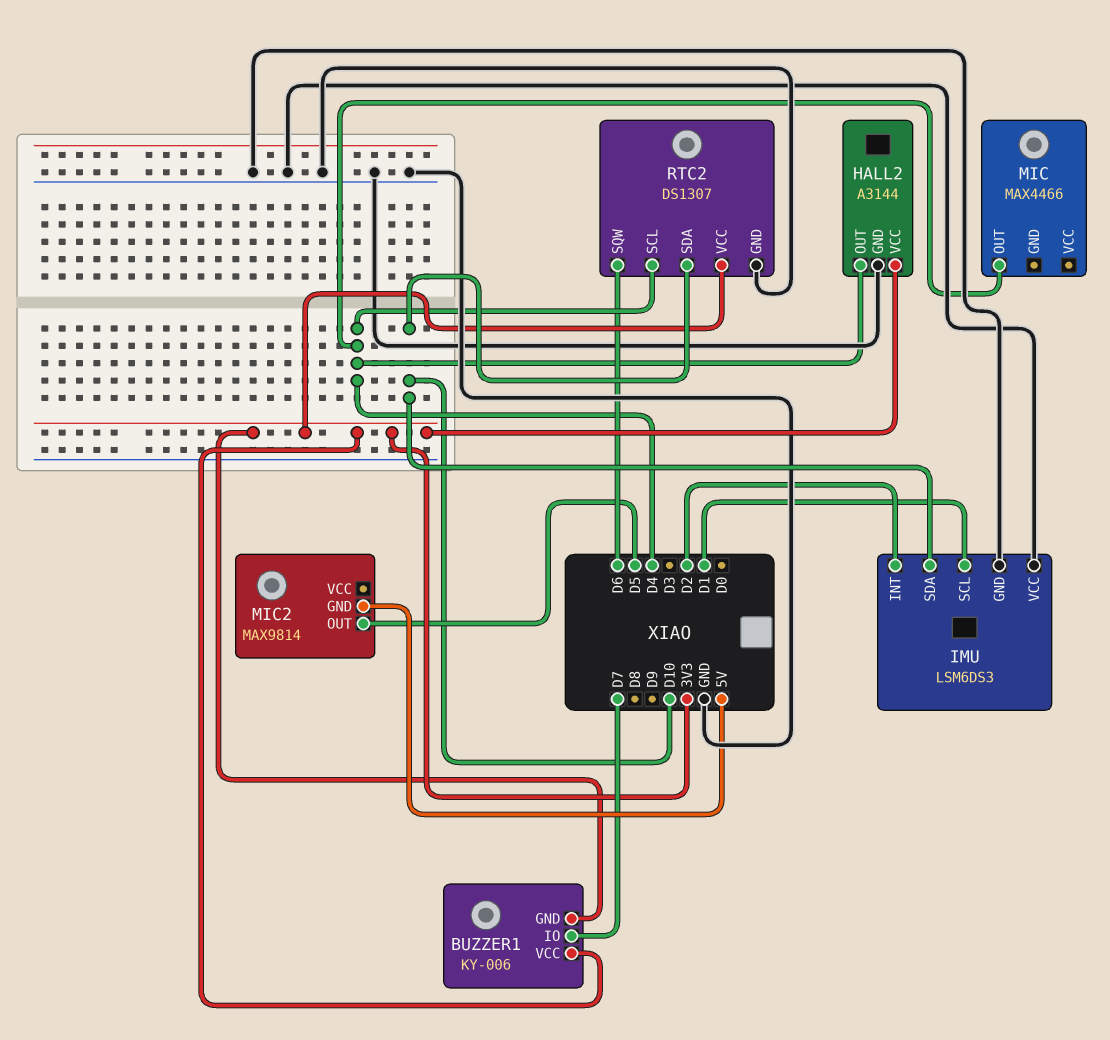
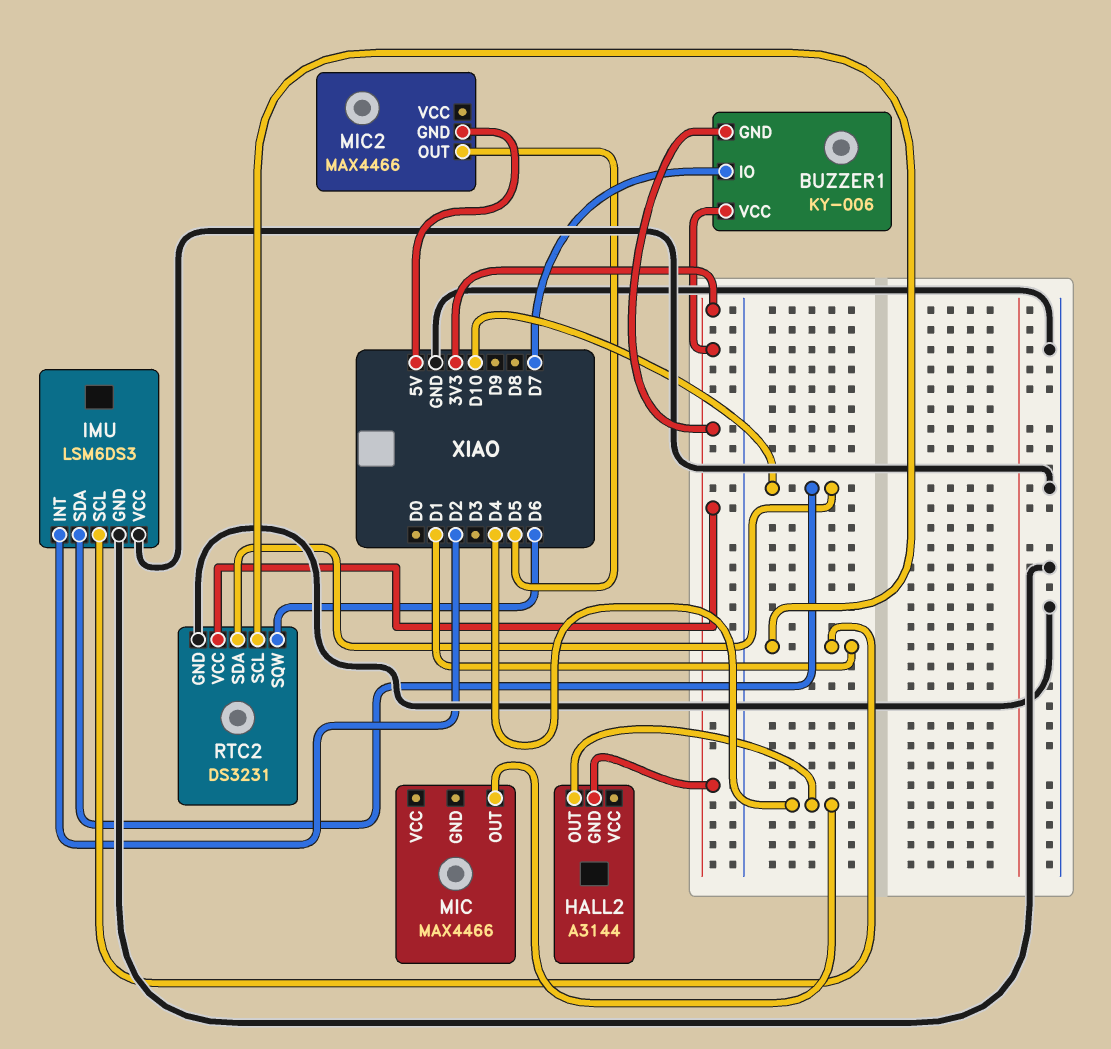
HALL2 pin GND: GND -> 3V3
HALL2 pin VCC: 3V3 -> none
MIC2: MAX9814 -> MAX4466
RTC2: DS1307 -> DS3231
RTC2 pin SCL: D4 -> D1

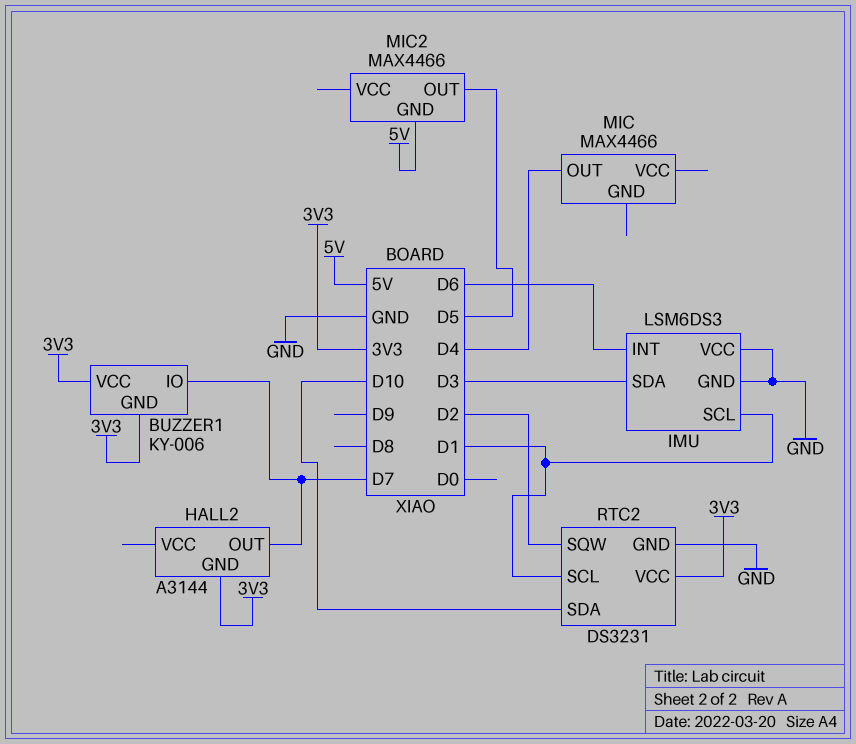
HALL2 pin OUT: D4 -> D7
IMU pin INT: D2 -> D6
IMU pin SDA: D10 -> D3
RTC2 pin SQW: D6 -> D2

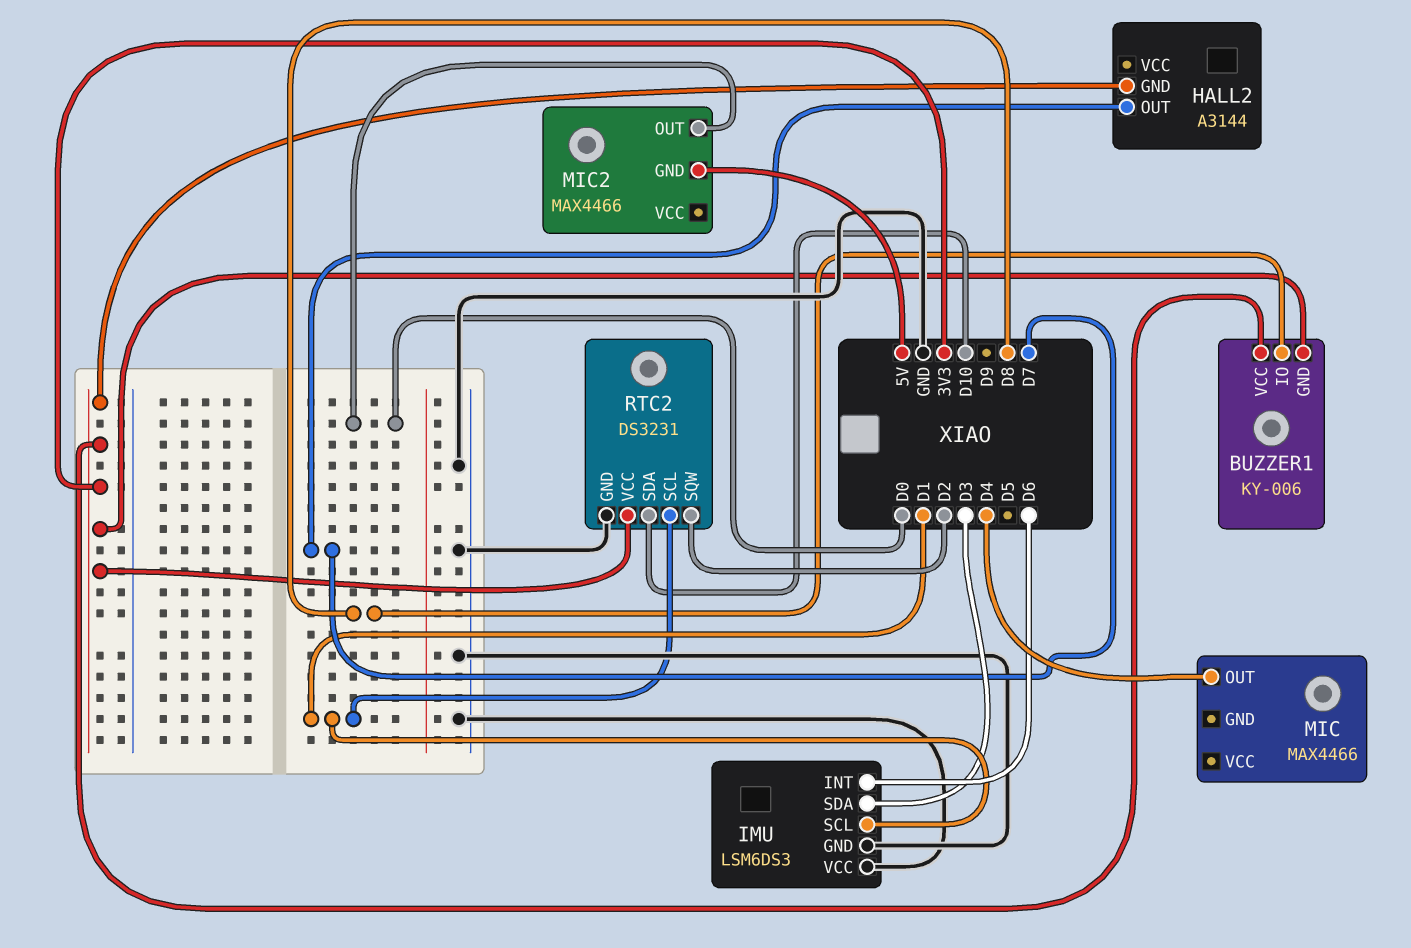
BUZZER1 pin IO: D7 -> D8
MIC2 pin OUT: D5 -> D0

